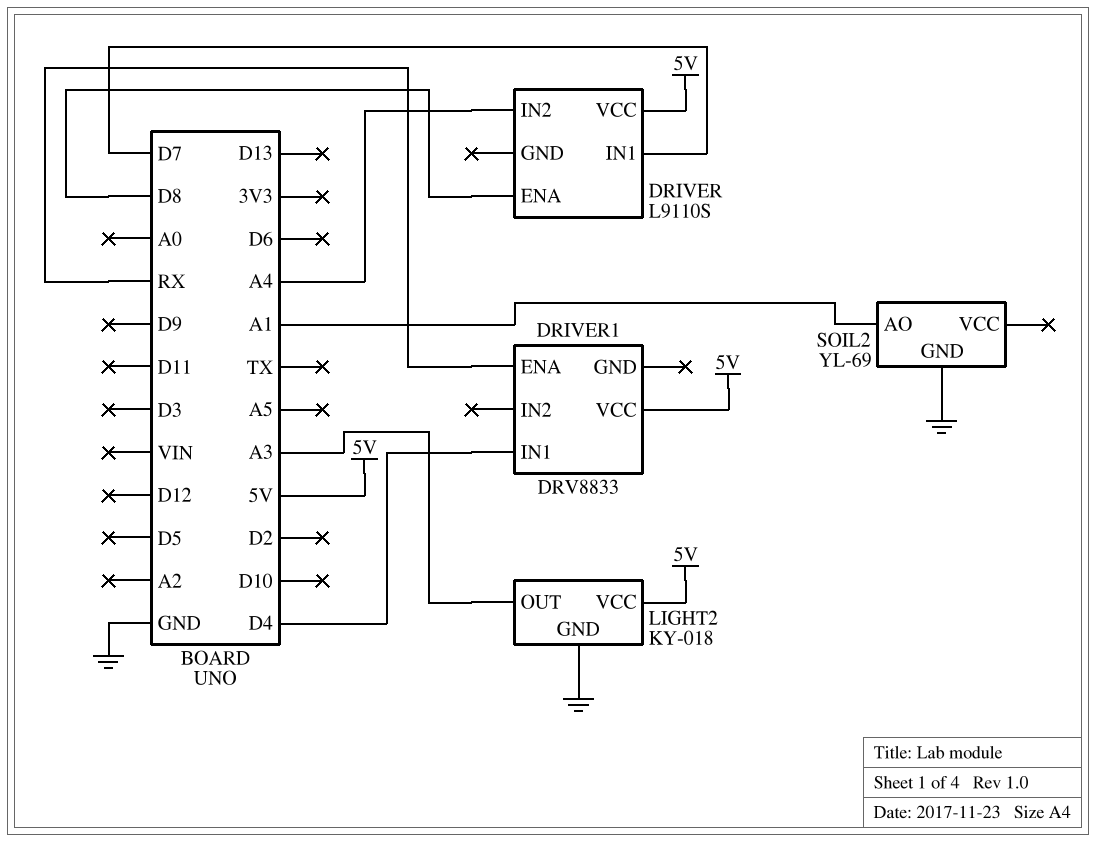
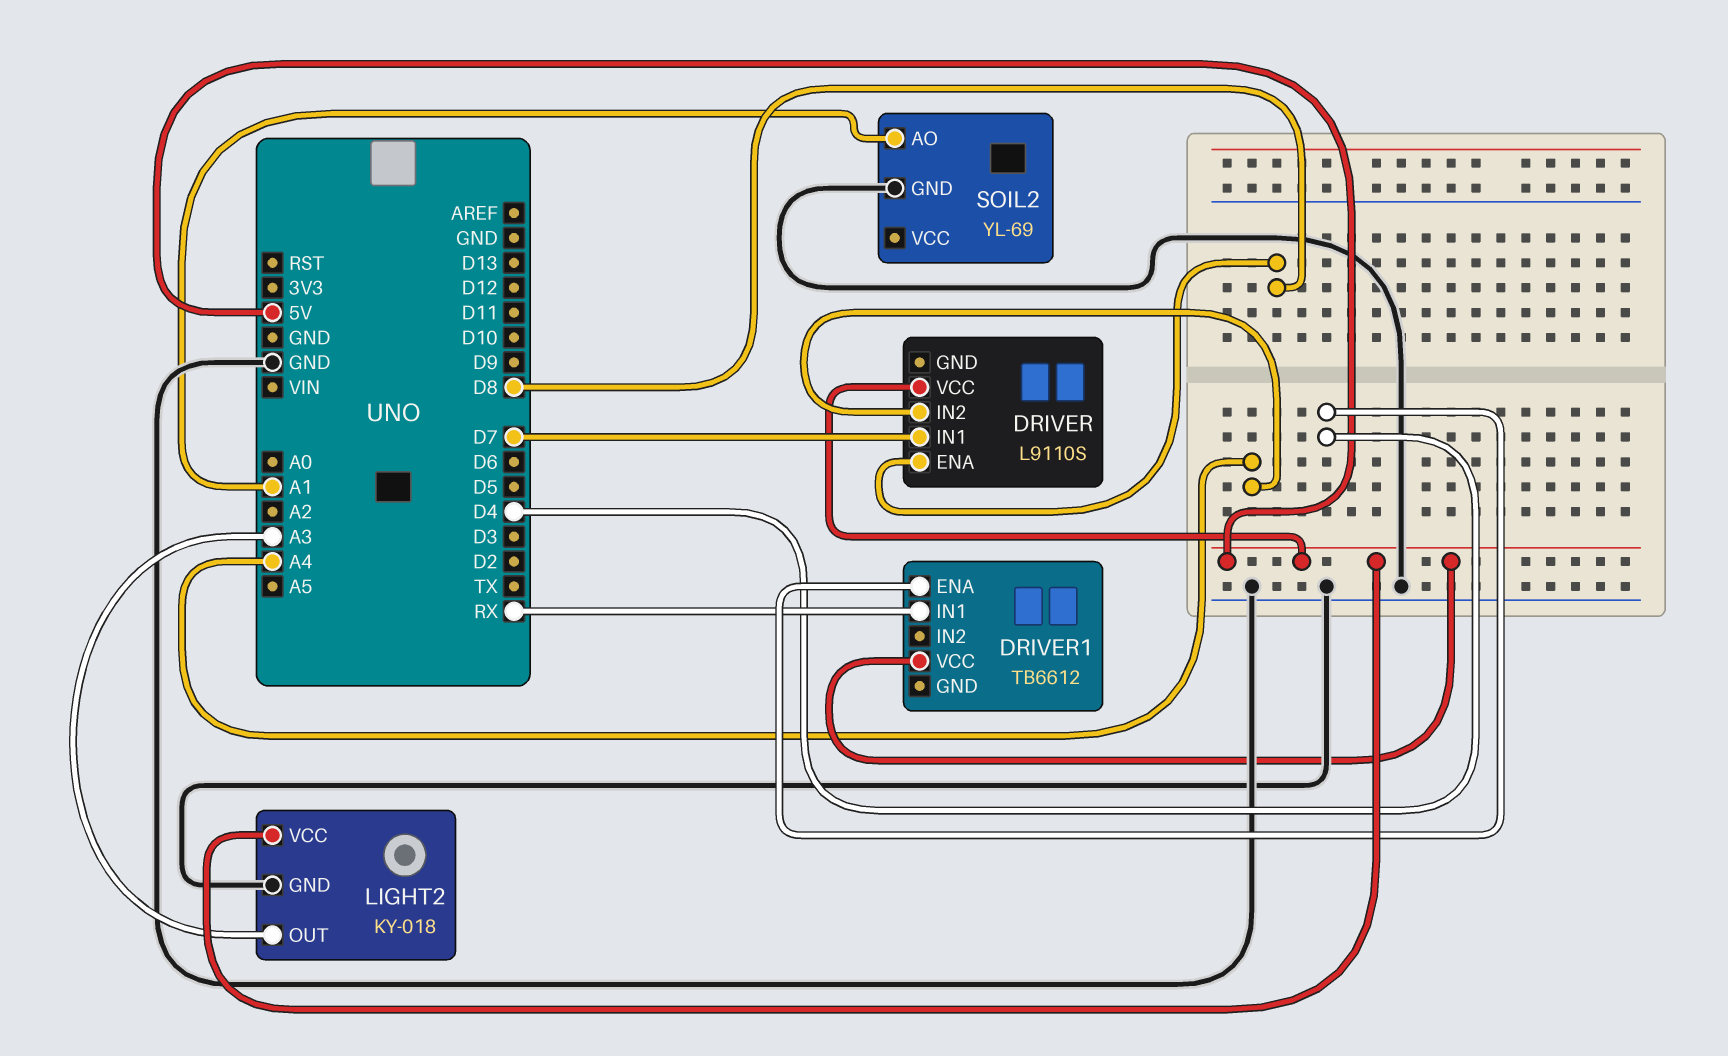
DRIVER1: DRV8833 -> TB6612
DRIVER1 pin ENA: RX -> D4
DRIVER1 pin IN1: D4 -> RX

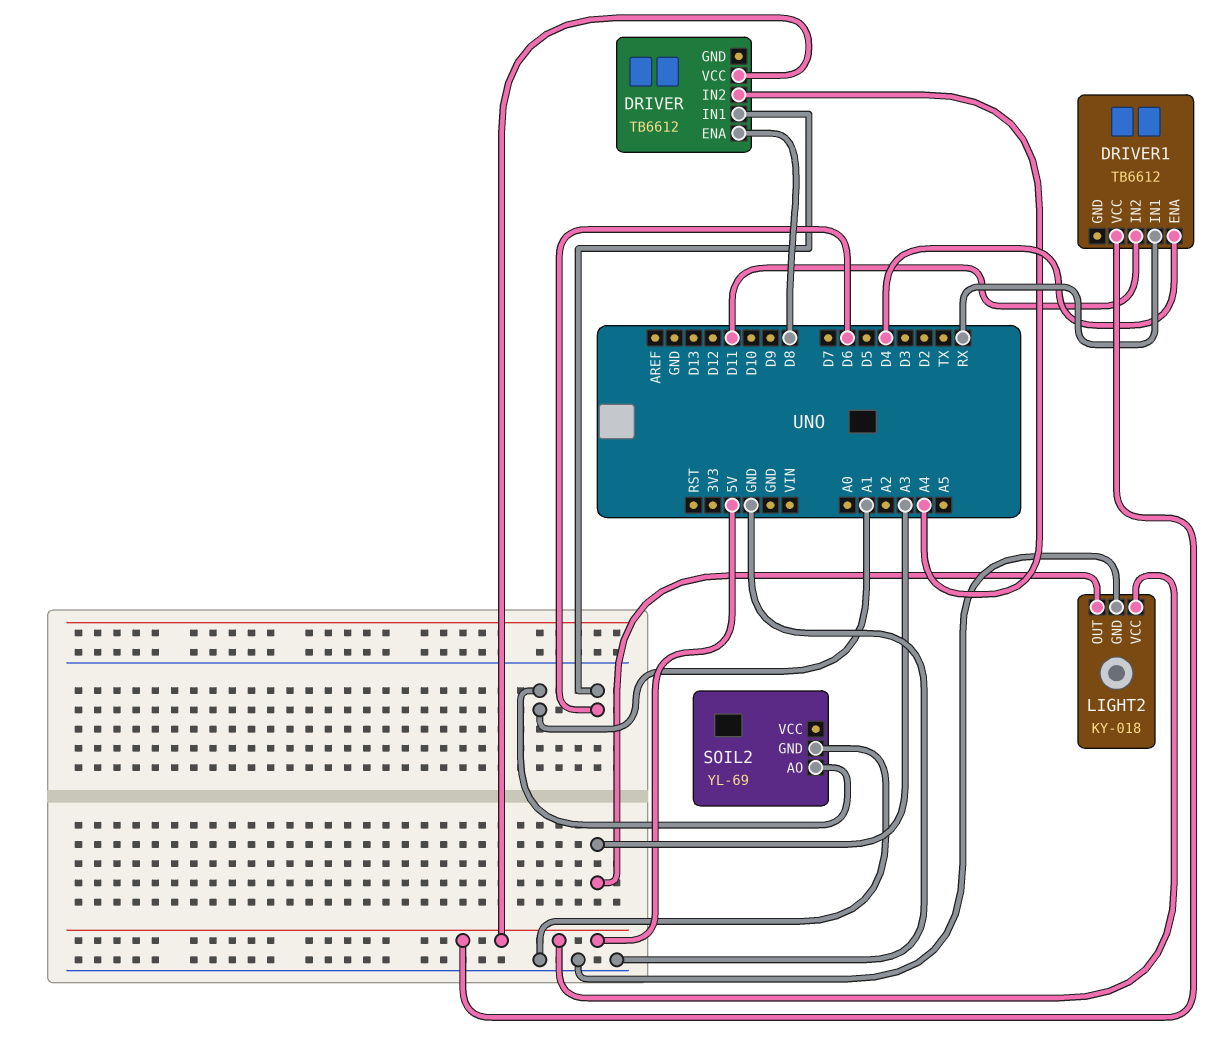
DRIVER: L9110S -> TB6612
DRIVER pin IN1: D7 -> D6
DRIVER1 pin IN2: none -> D11

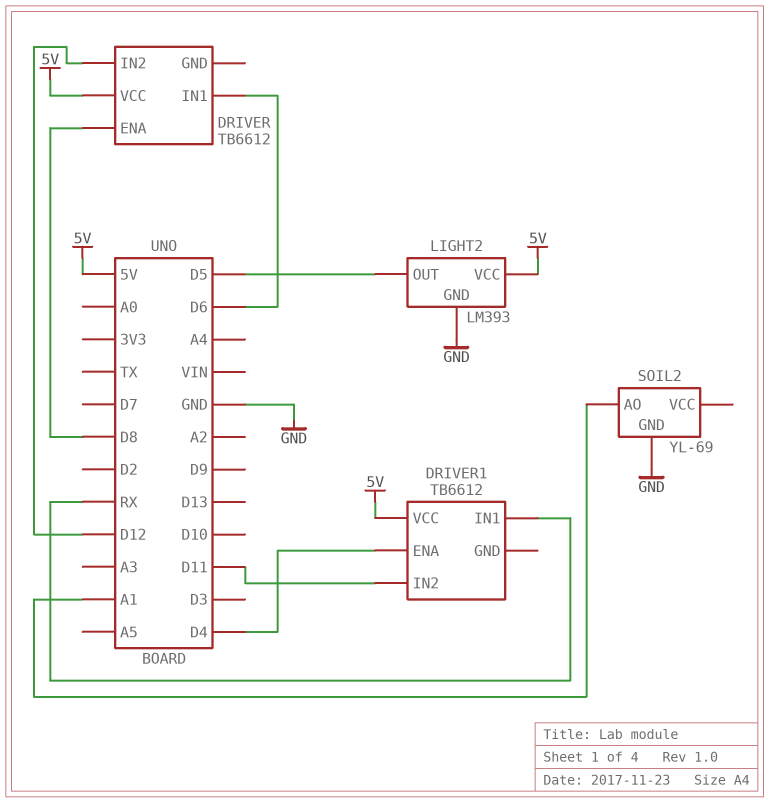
DRIVER pin IN2: A4 -> D12
LIGHT2: KY-018 -> LM393
LIGHT2 pin OUT: A3 -> D5

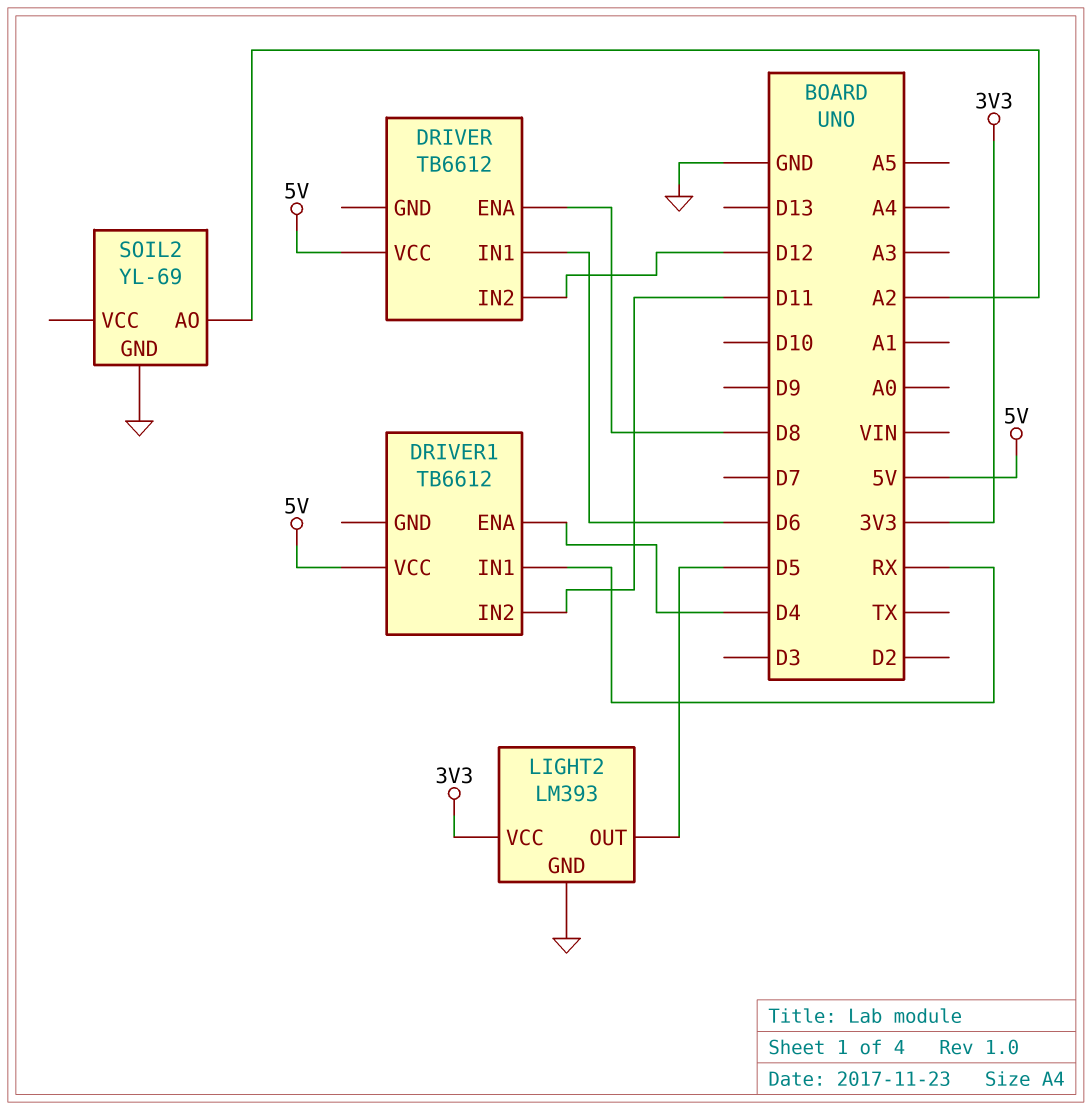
LIGHT2 pin VCC: 5V -> 3V3
SOIL2 pin AO: A1 -> A2

